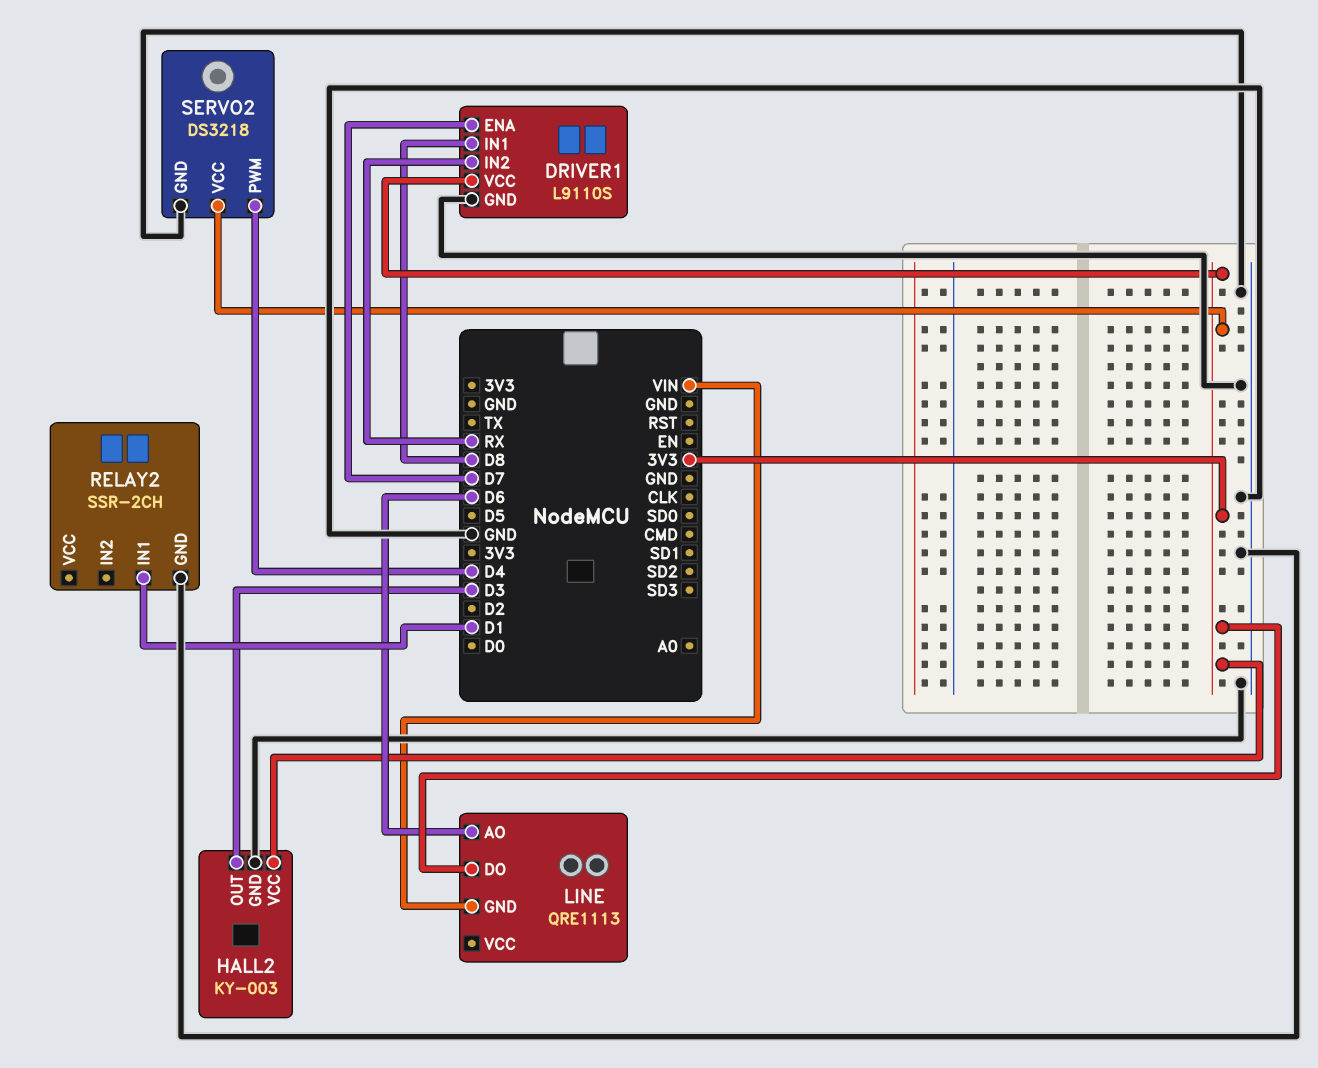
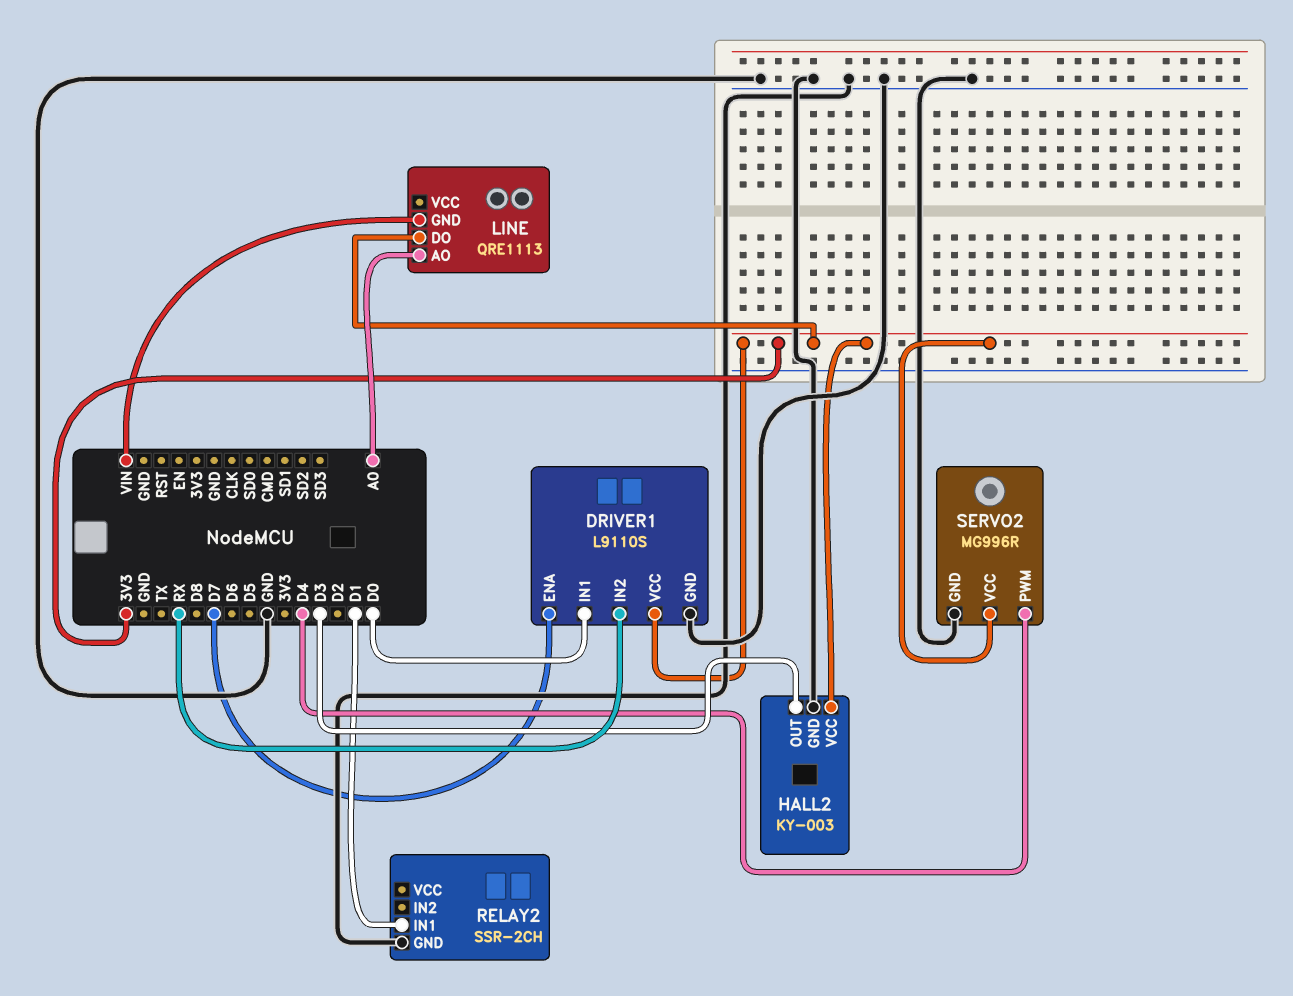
DRIVER1 pin IN1: D8 -> D0
LINE pin AO: D6 -> A0
SERVO2: DS3218 -> MG996R

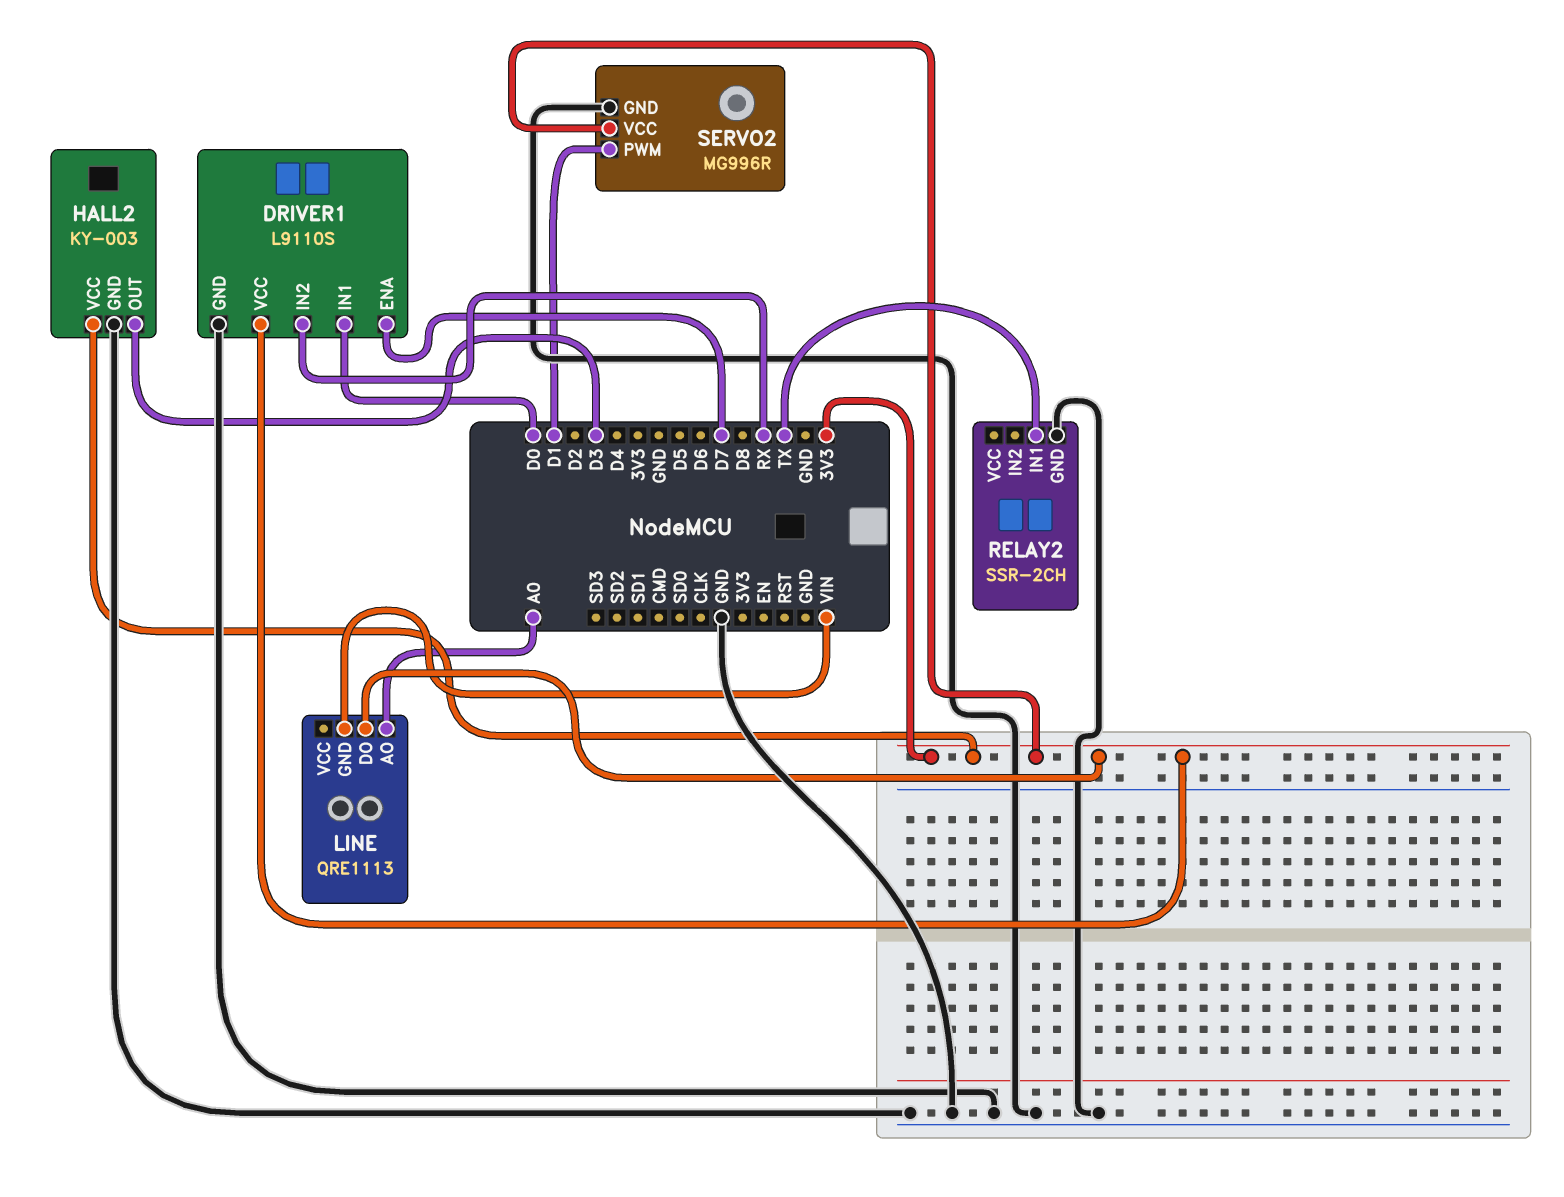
RELAY2 pin IN1: D1 -> TX
SERVO2 pin PWM: D4 -> D1

